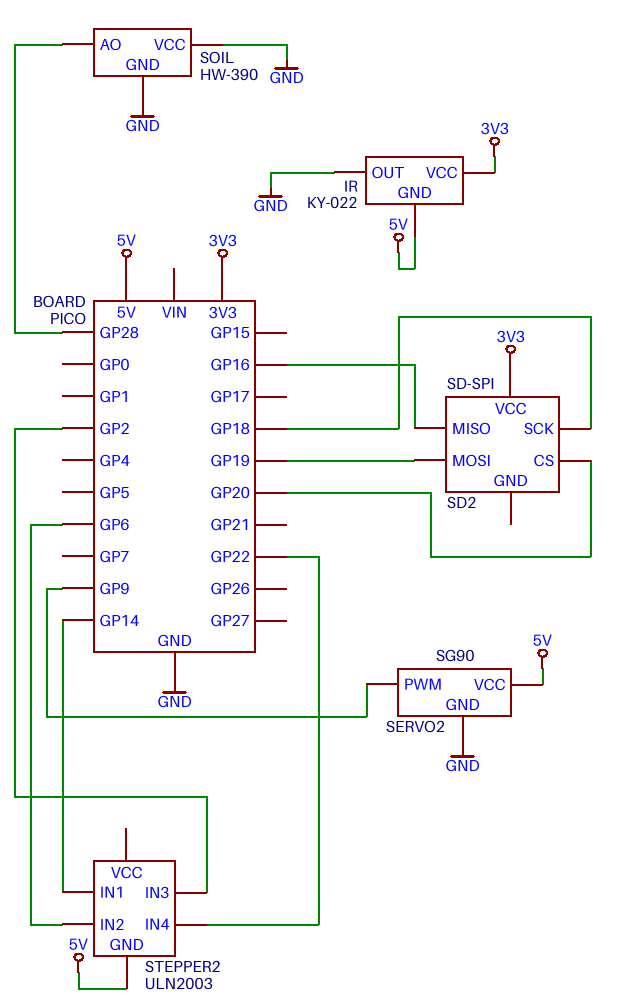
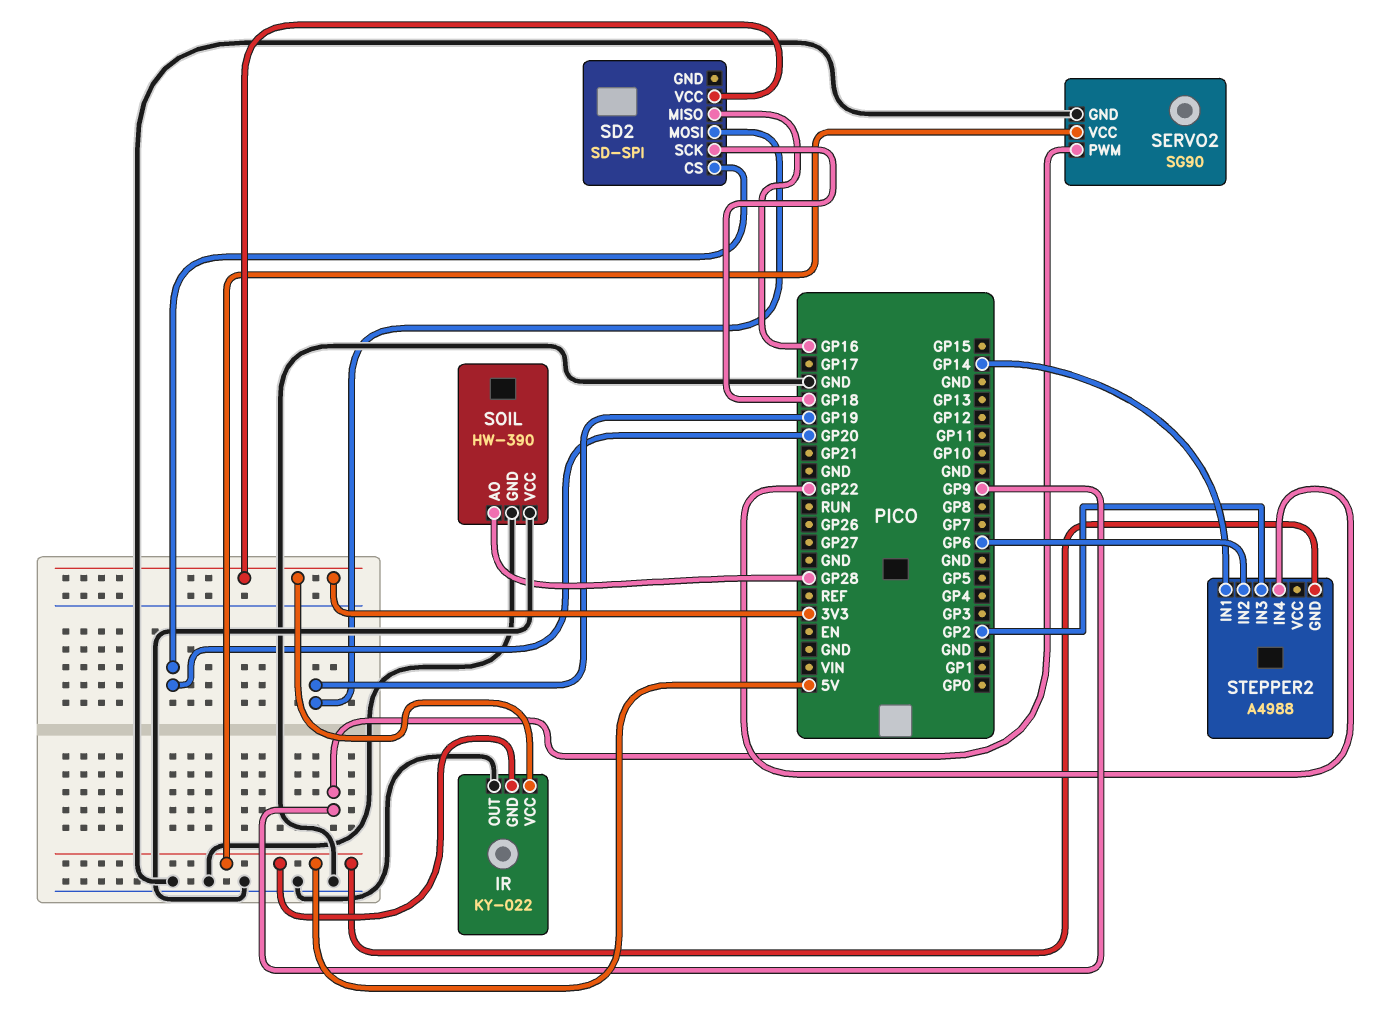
STEPPER2: ULN2003 -> A4988

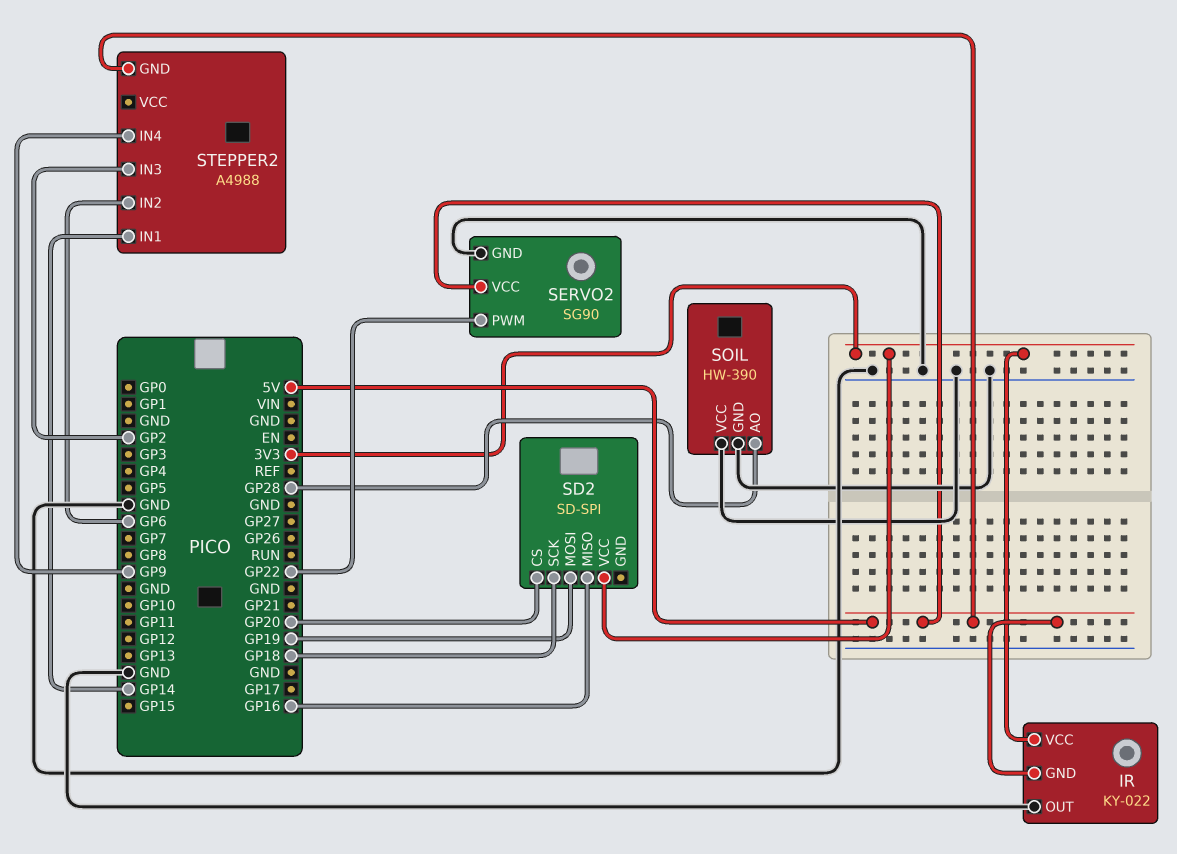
SERVO2 pin PWM: GP9 -> GP22
STEPPER2 pin IN4: GP22 -> GP9

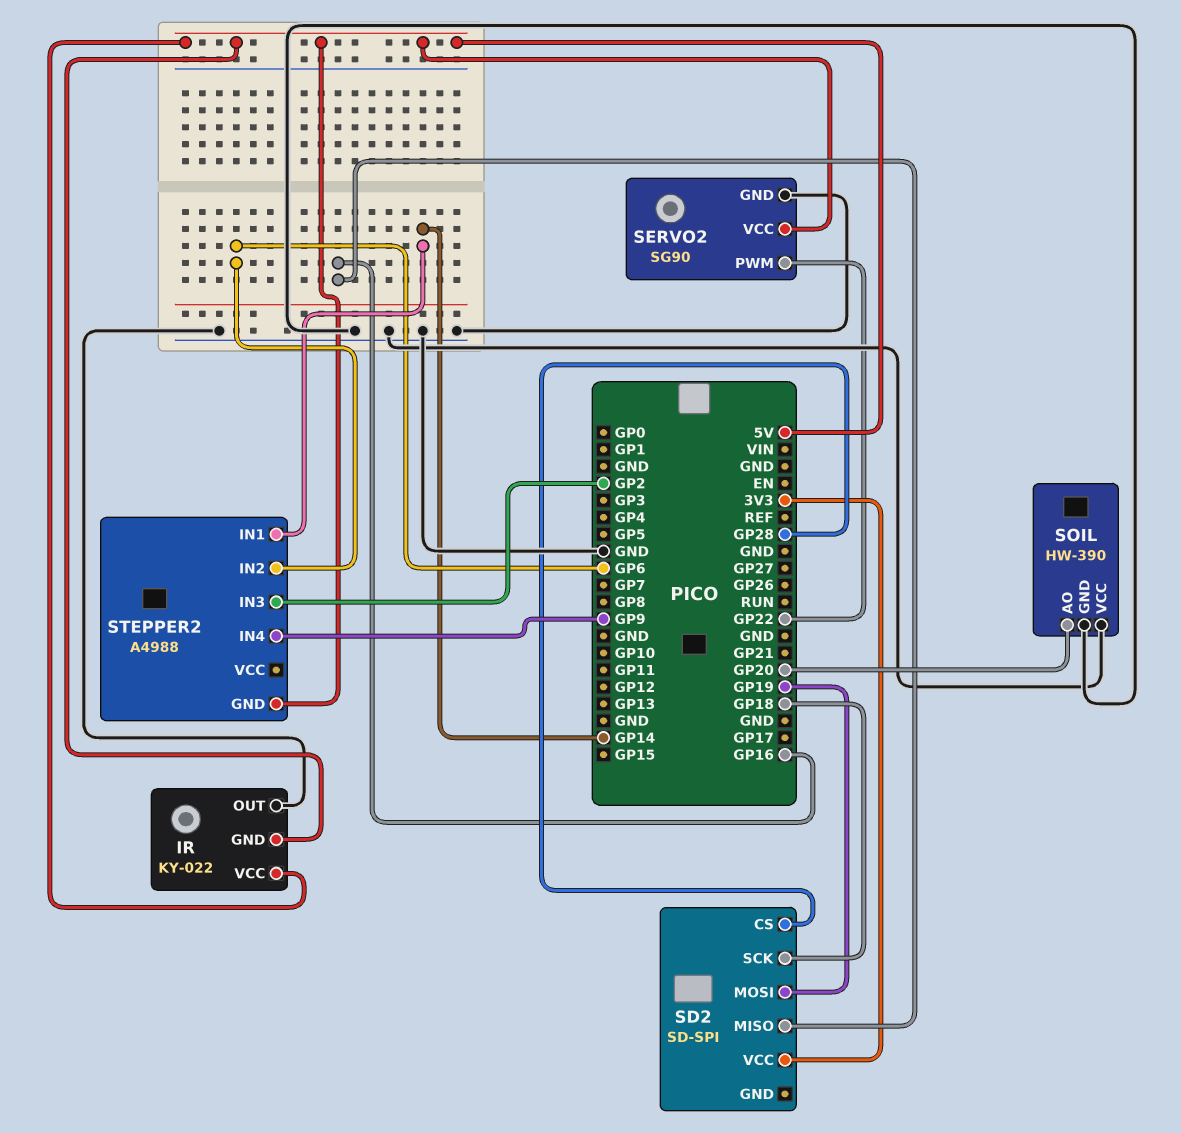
IR pin VCC: 3V3 -> 5V
SD2 pin CS: GP20 -> GP28
SOIL pin AO: GP28 -> GP20

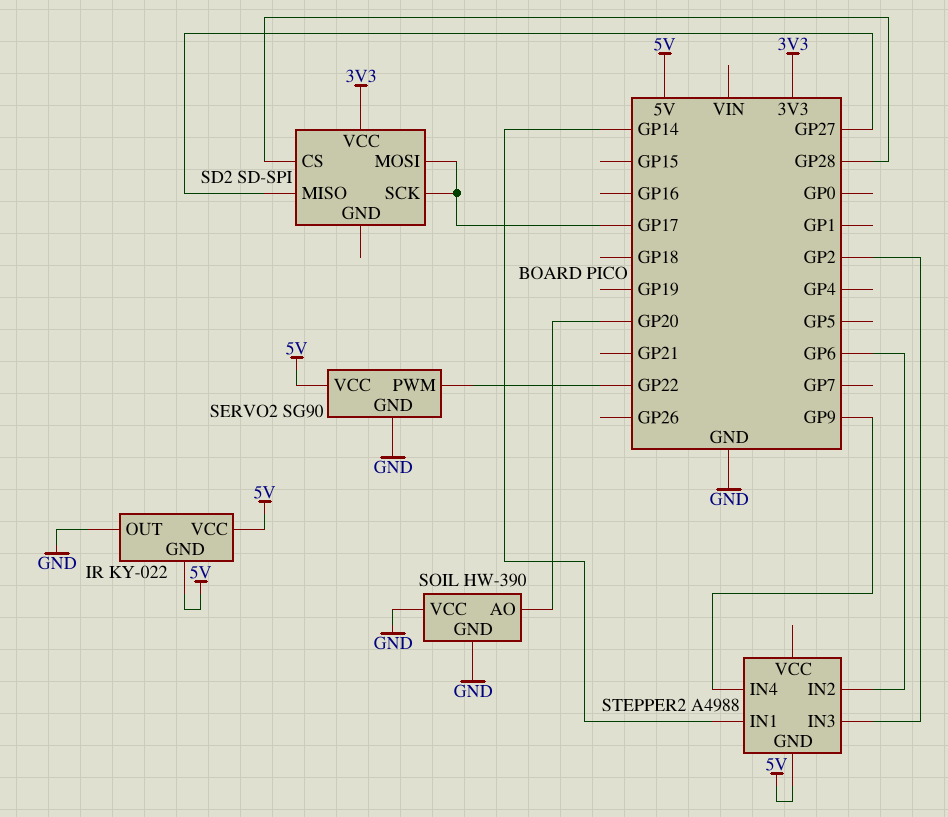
SD2 pin MISO: GP16 -> GP27
SD2 pin MOSI: GP19 -> GP17
SD2 pin SCK: GP18 -> GP17

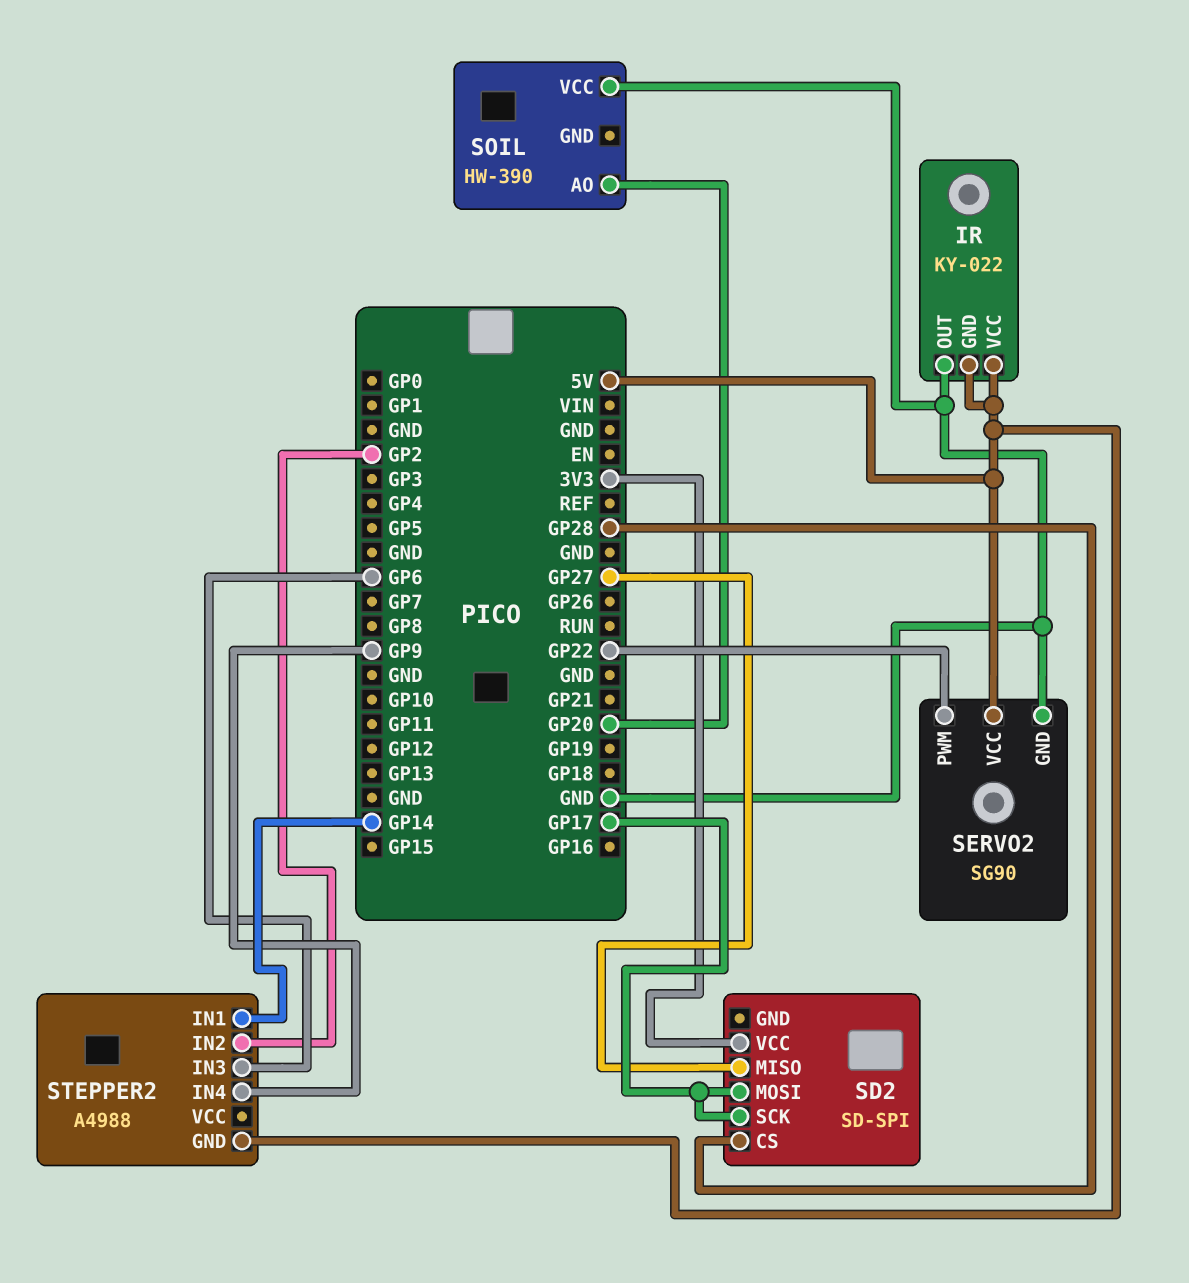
SOIL pin GND: GND -> none
STEPPER2 pin IN2: GP6 -> GP2
STEPPER2 pin IN3: GP2 -> GP6

